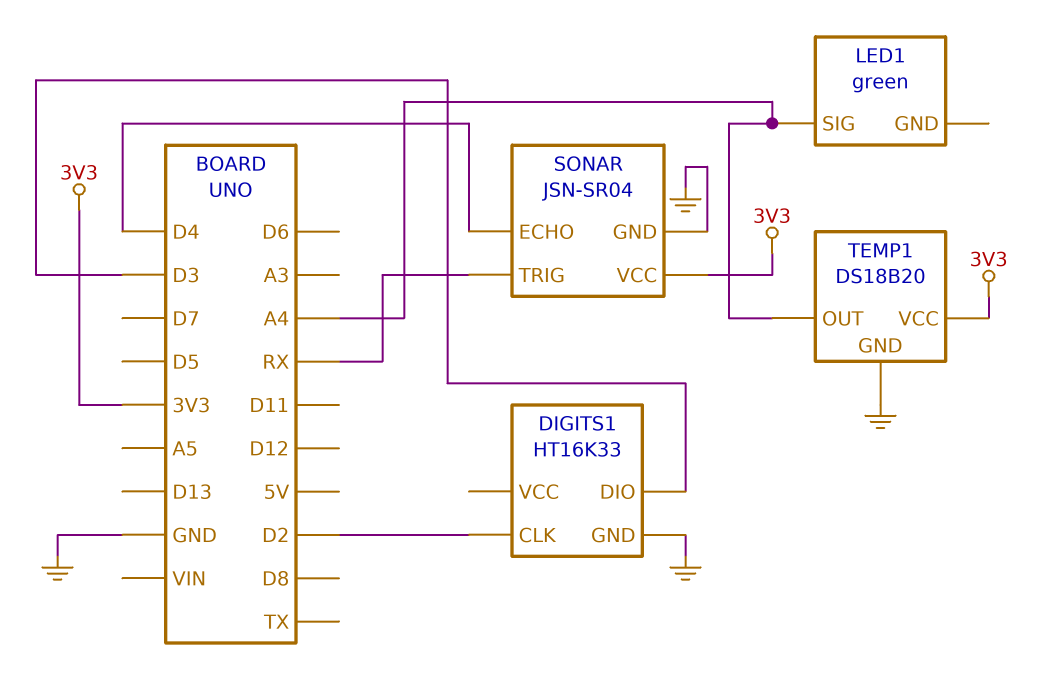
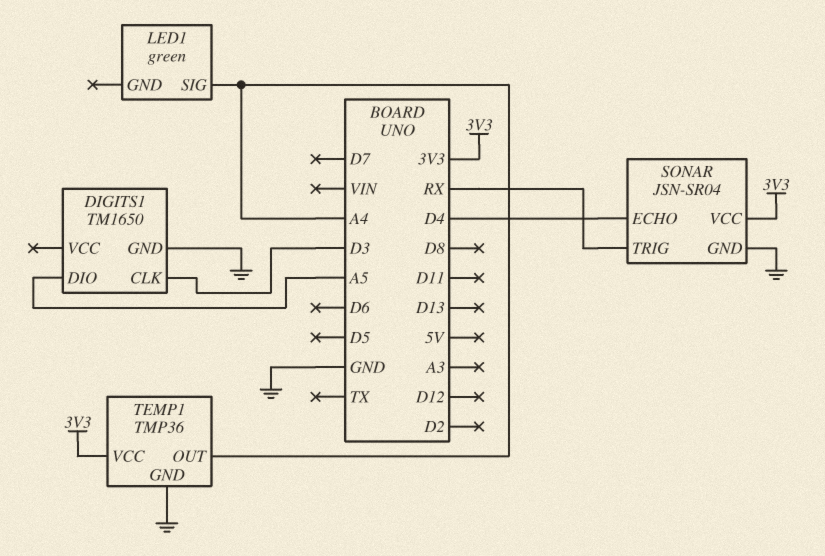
DIGITS1: HT16K33 -> TM1650
DIGITS1 pin CLK: D2 -> D3
DIGITS1 pin DIO: D3 -> A5
TEMP1: DS18B20 -> TMP36

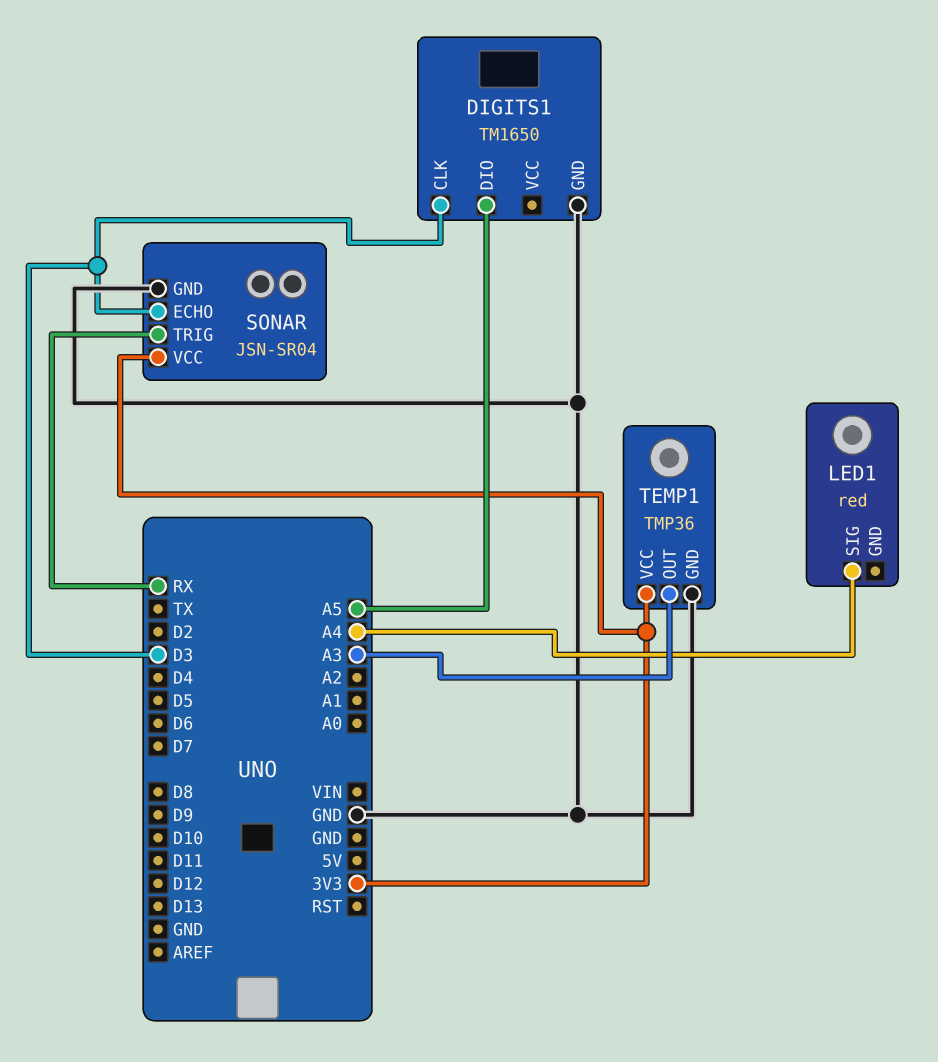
LED1: green -> red
SONAR pin ECHO: D4 -> D3
TEMP1 pin OUT: A4 -> A3

